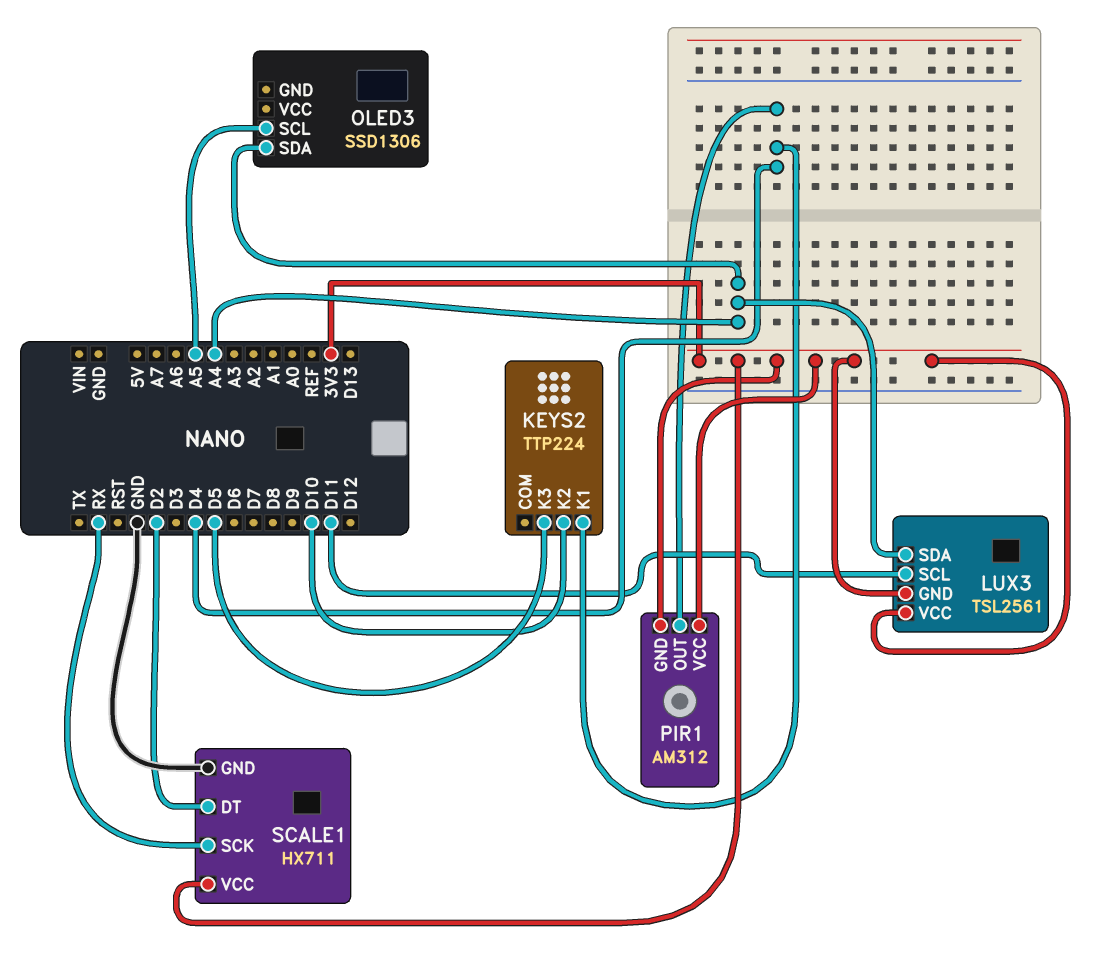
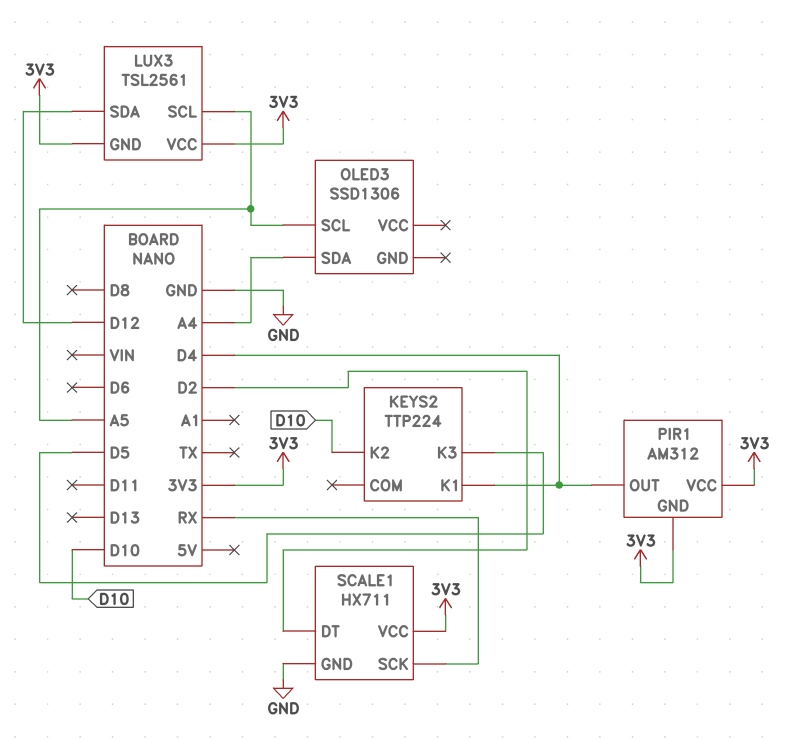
LUX3 pin SCL: D11 -> A5
LUX3 pin SDA: A4 -> D12

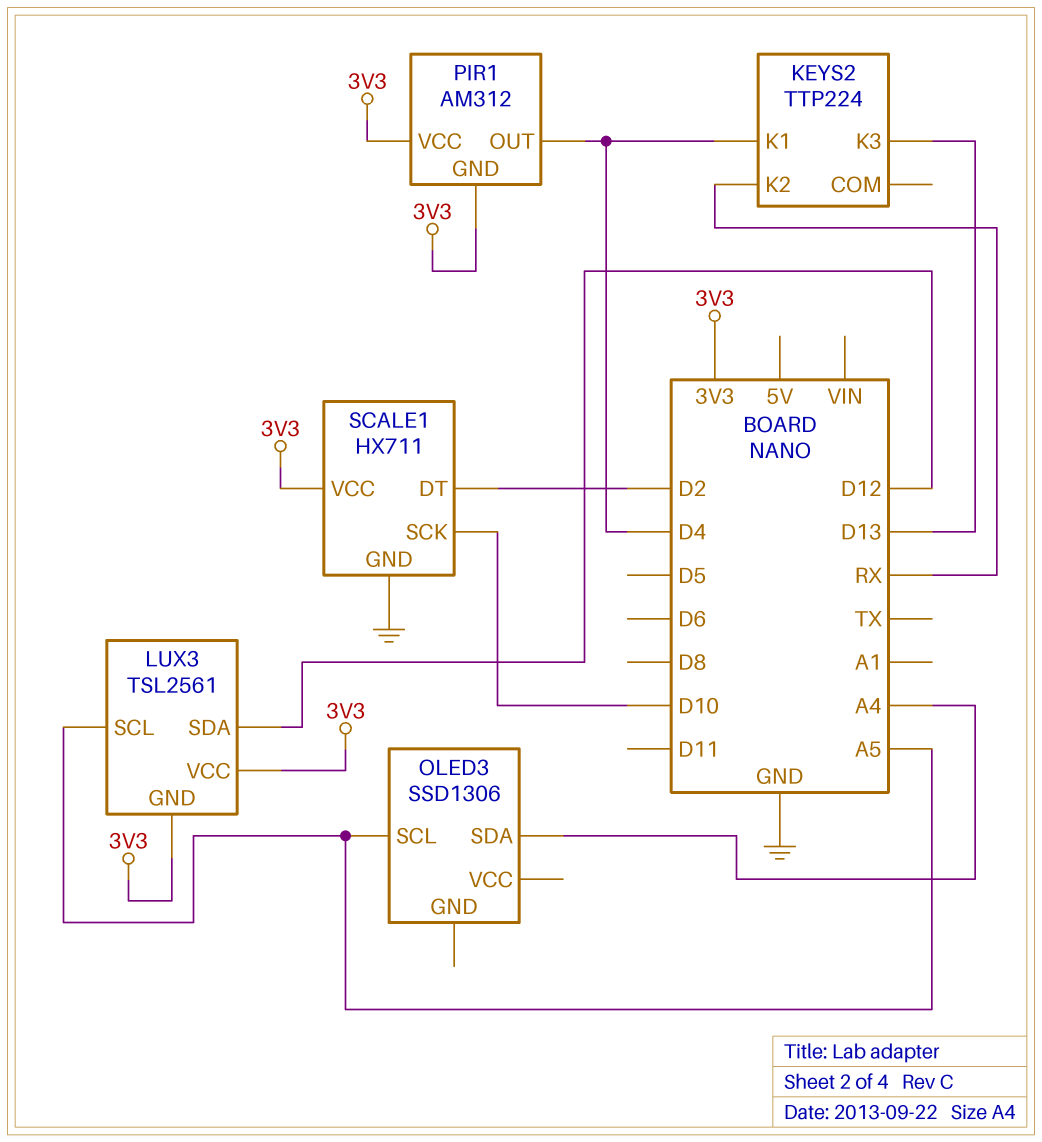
KEYS2 pin K2: D10 -> RX
KEYS2 pin K3: D5 -> D13
SCALE1 pin SCK: RX -> D10

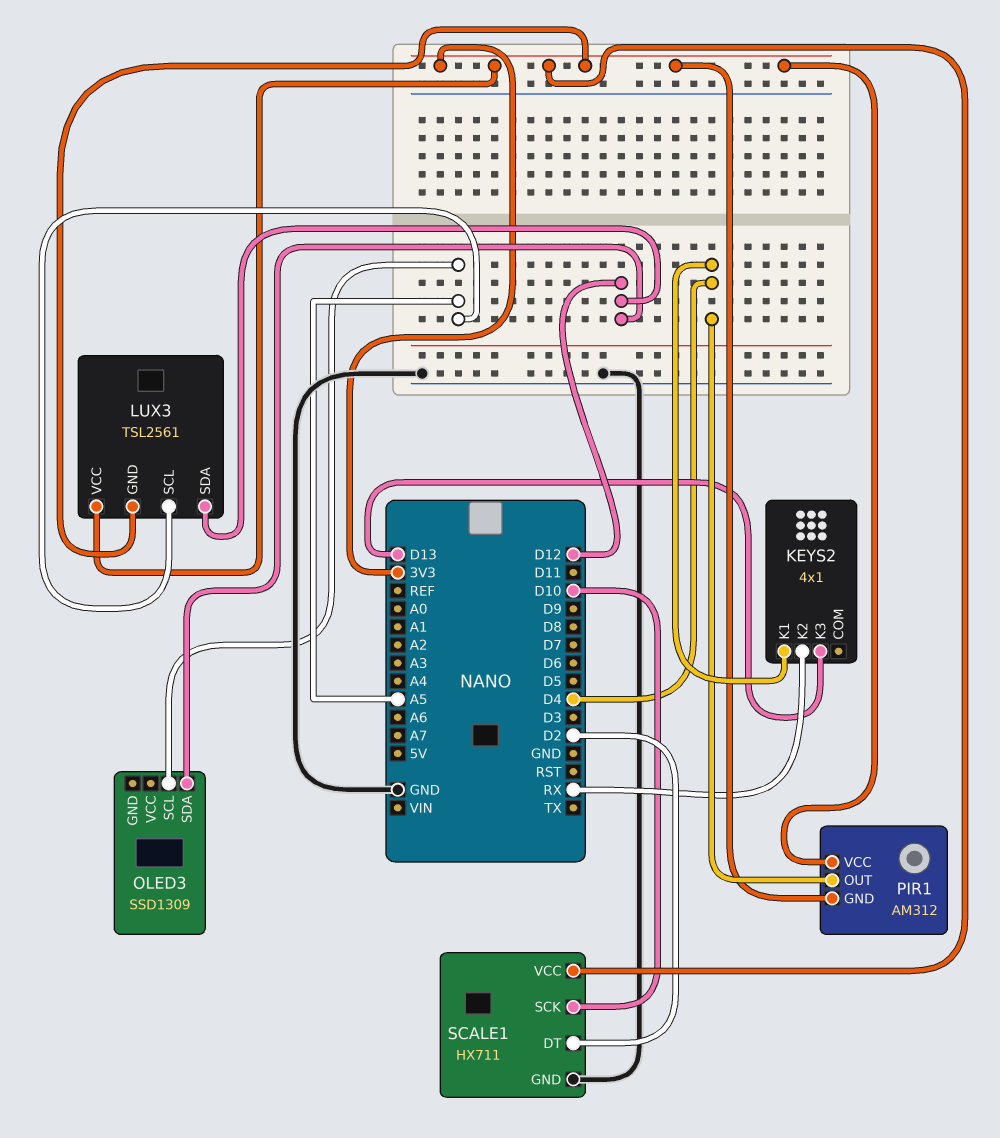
KEYS2: TTP224 -> 4x1
OLED3: SSD1306 -> SSD1309
OLED3 pin SDA: A4 -> D12

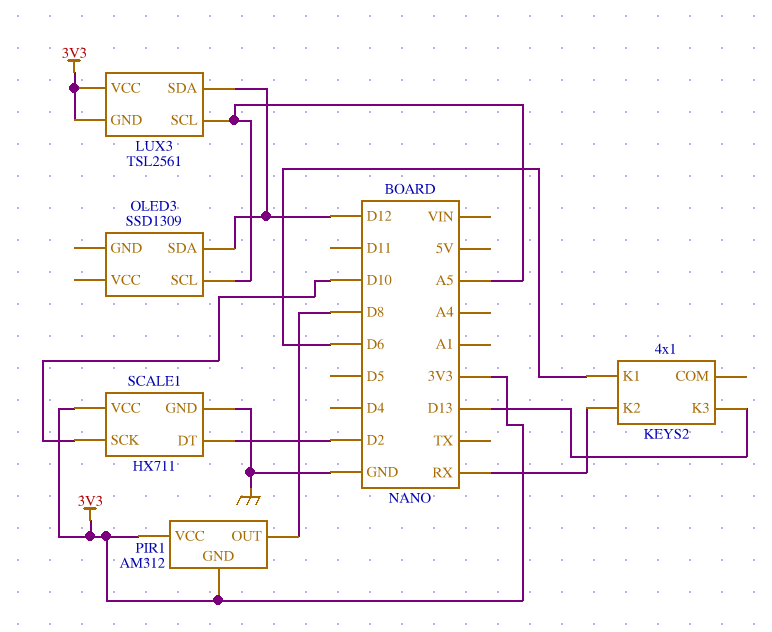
KEYS2 pin K1: D4 -> D6
PIR1 pin OUT: D4 -> D8

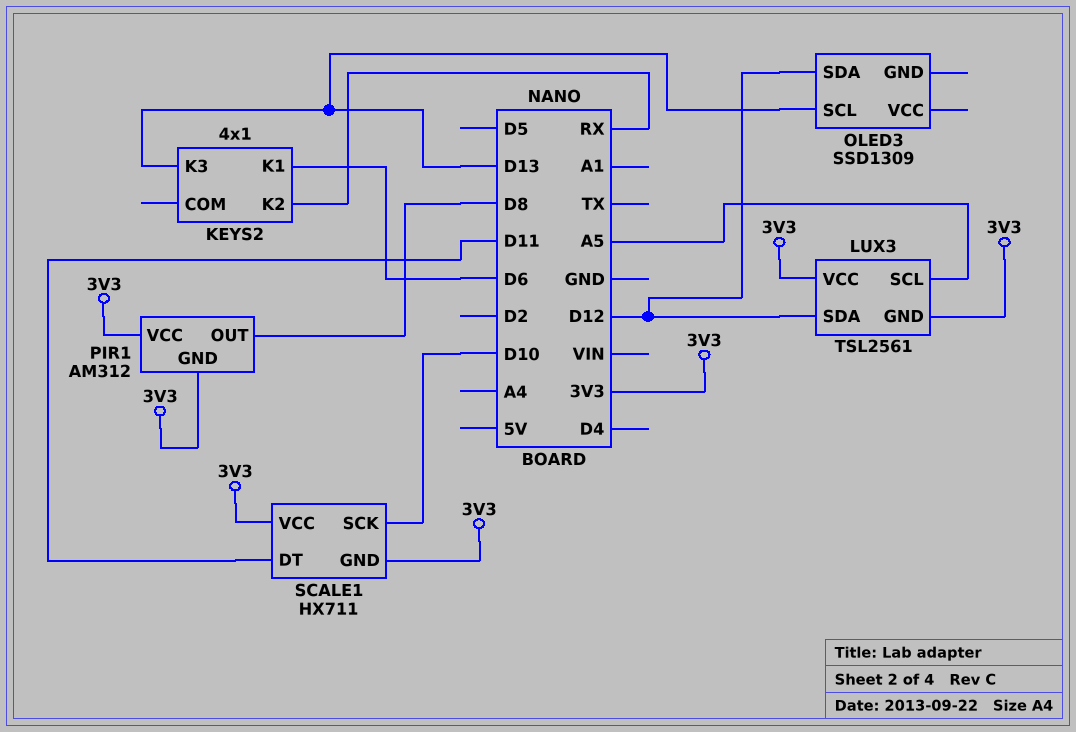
OLED3 pin SCL: A5 -> D13
SCALE1 pin DT: D2 -> D11
SCALE1 pin GND: GND -> 3V3

